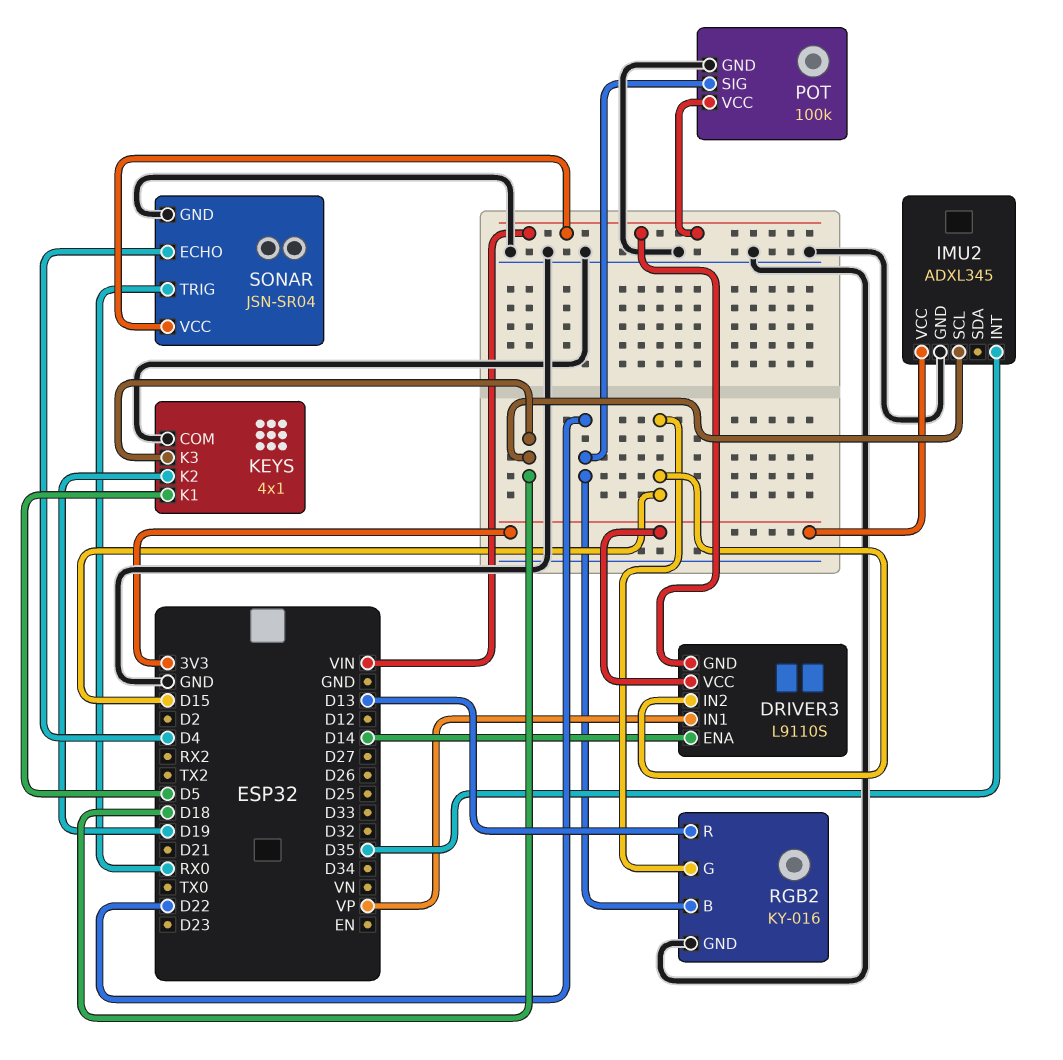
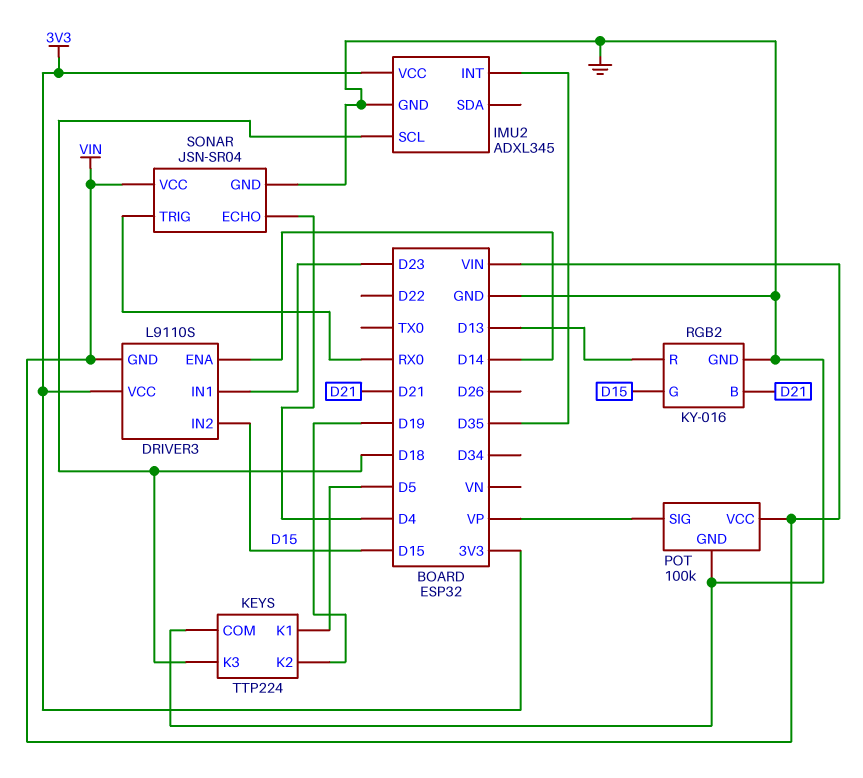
DRIVER3 pin IN1: VP -> D23
KEYS: 4x1 -> TTP224
POT pin SIG: D22 -> VP
RGB2 pin B: D22 -> D21

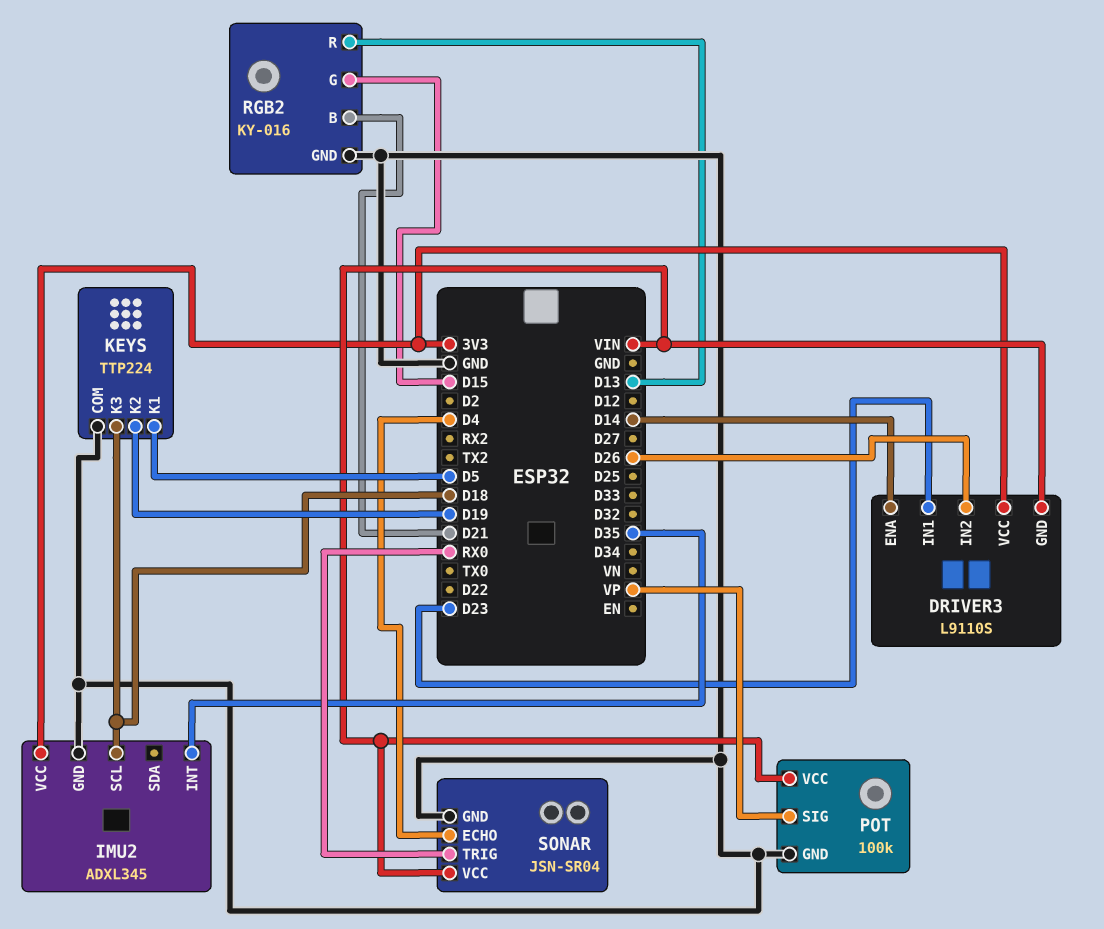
DRIVER3 pin IN2: D15 -> D26

